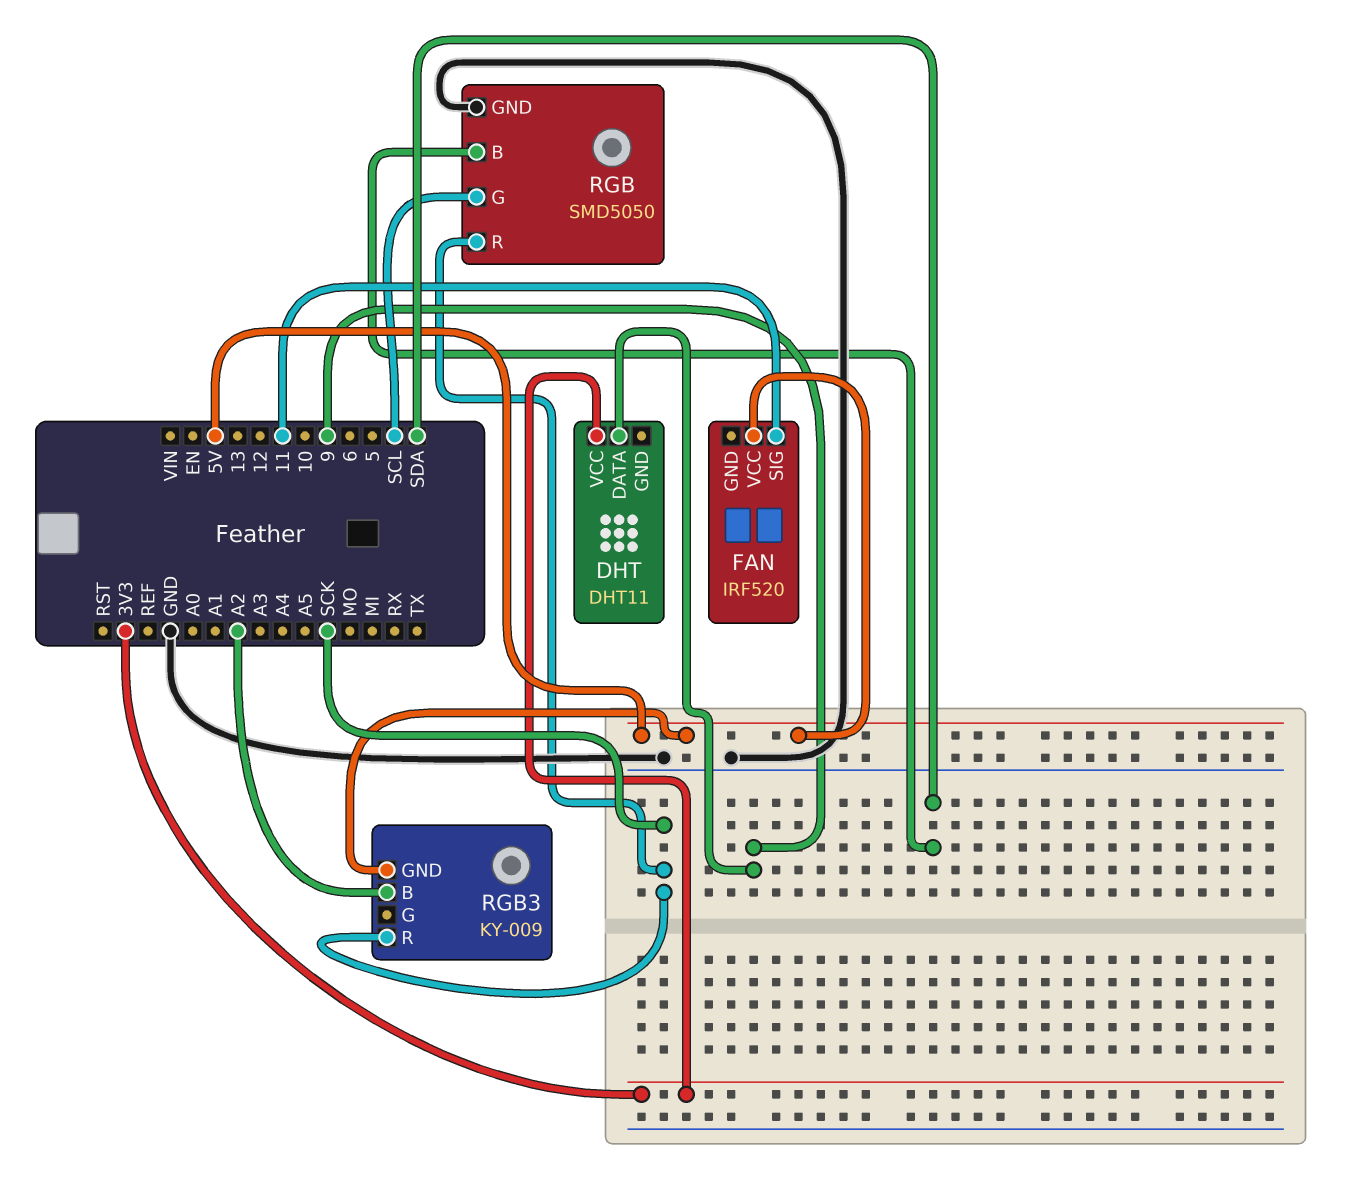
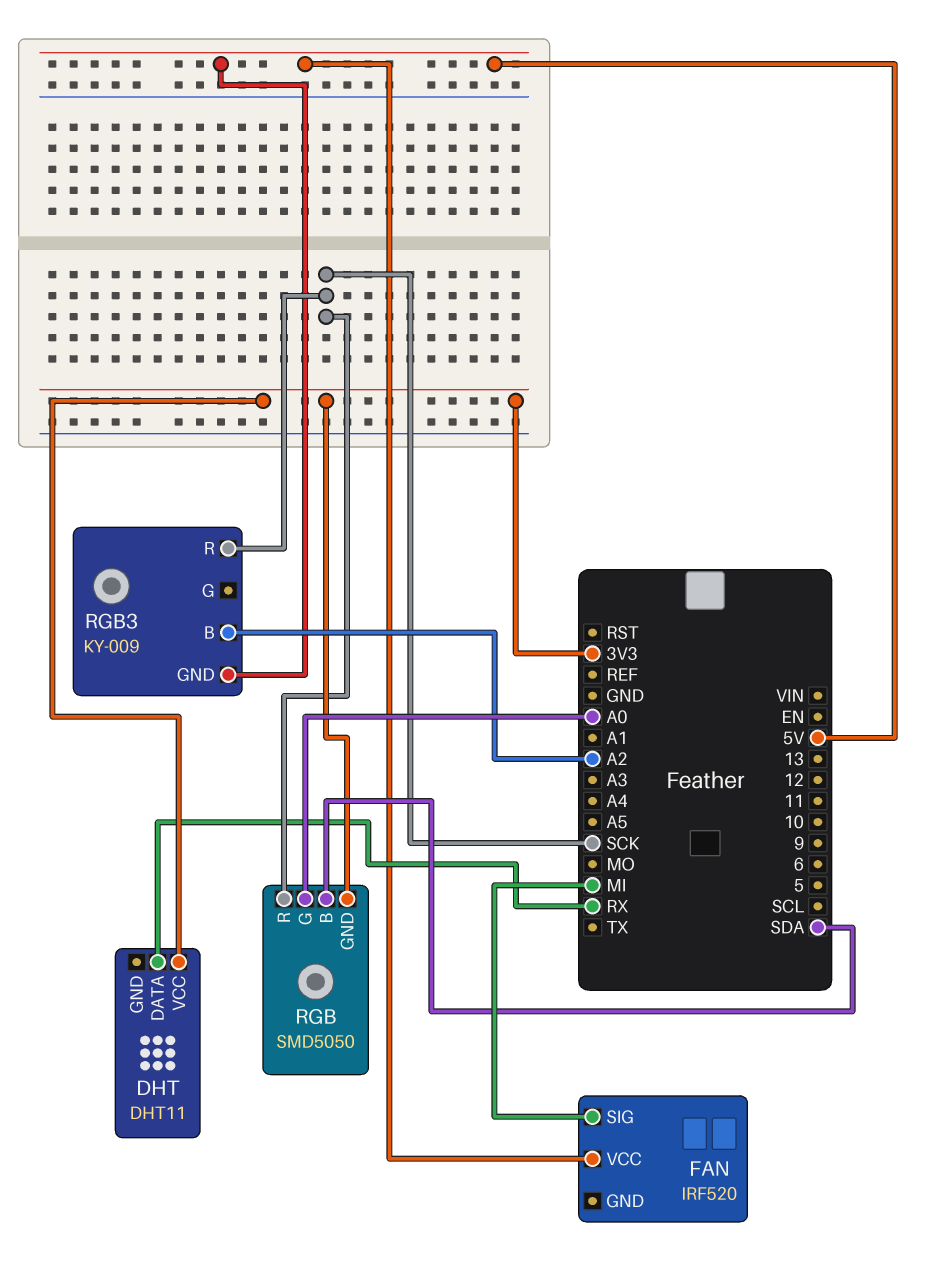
DHT pin DATA: 9 -> RX
FAN pin SIG: 11 -> MI
RGB pin G: SCL -> A0
RGB pin GND: GND -> 3V3

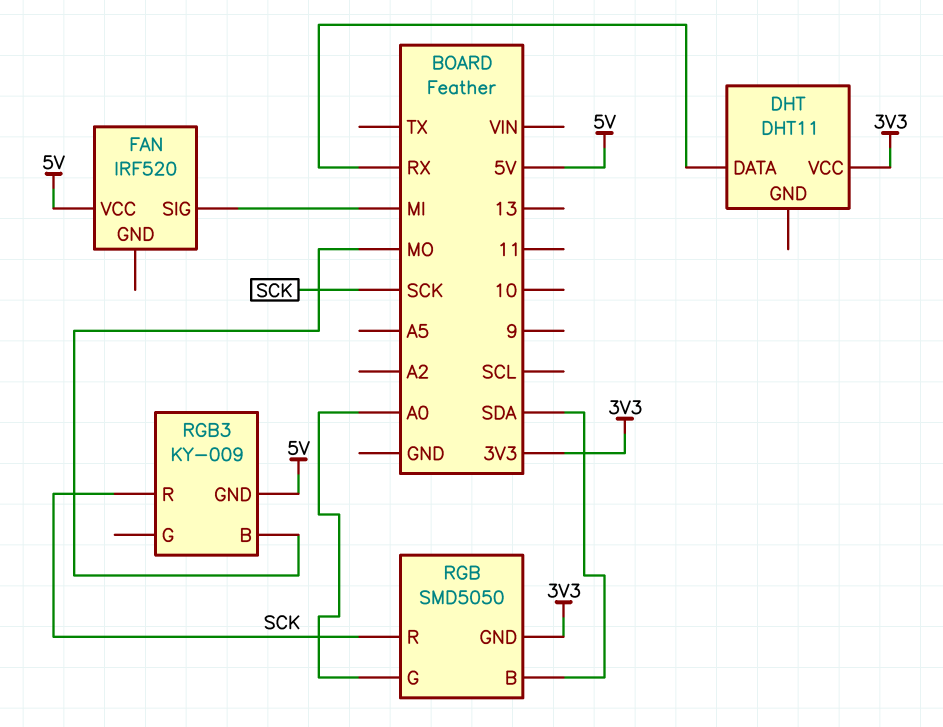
RGB3 pin B: A2 -> MO

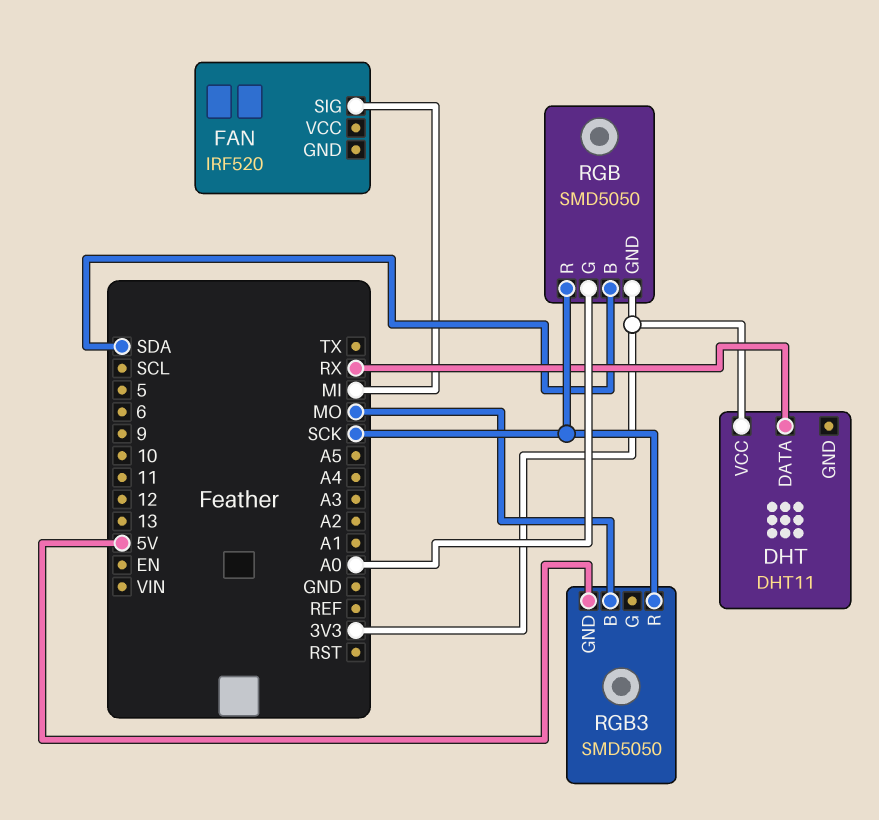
FAN pin VCC: 5V -> none
RGB3: KY-009 -> SMD5050

